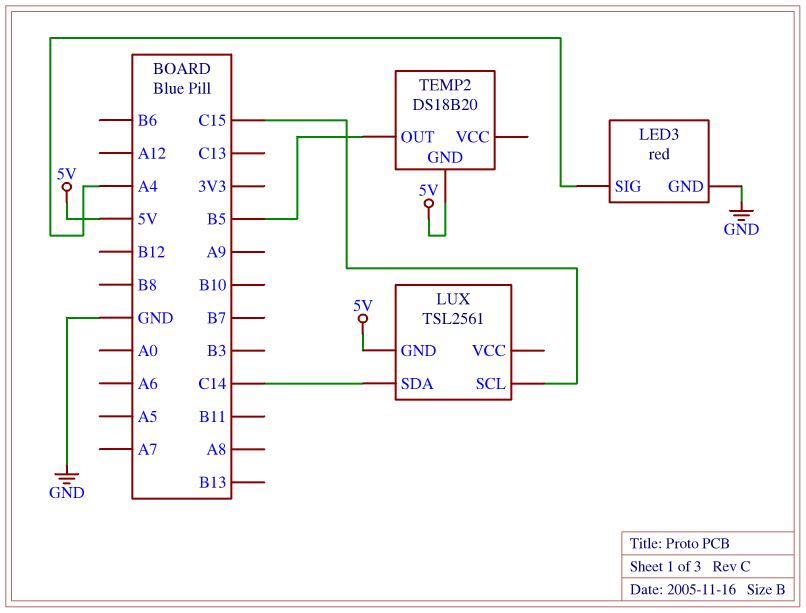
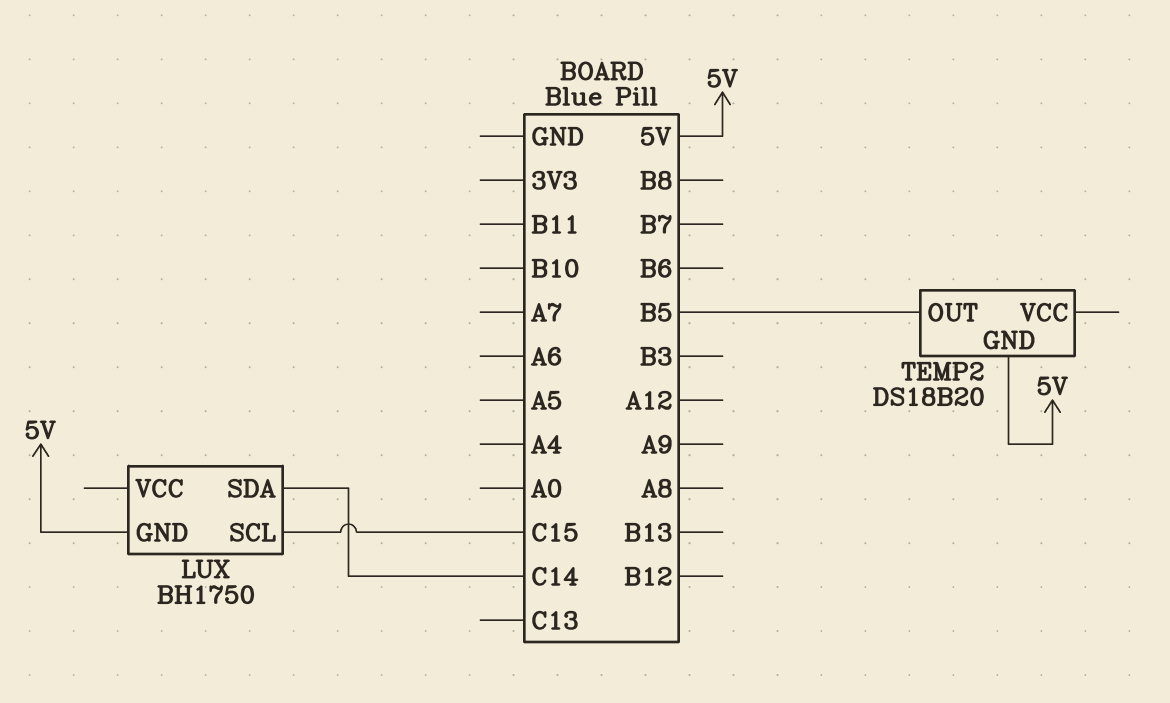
LED3: red -> none
LED3 pin GND: GND -> none
LED3 pin SIG: A4 -> none
LUX: TSL2561 -> BH1750

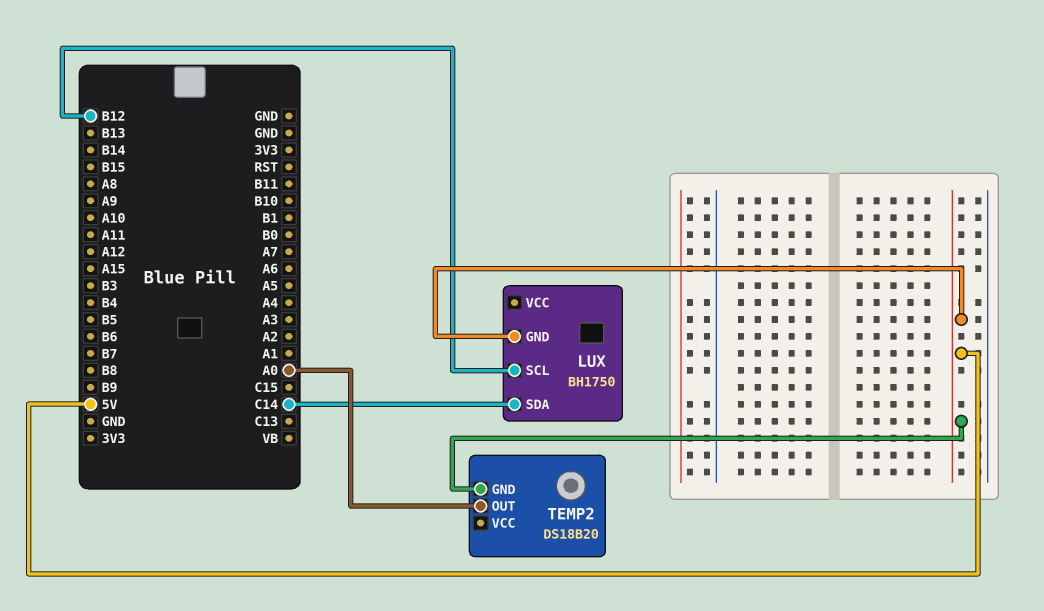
LUX pin SCL: C15 -> B12
TEMP2 pin OUT: B5 -> A0

